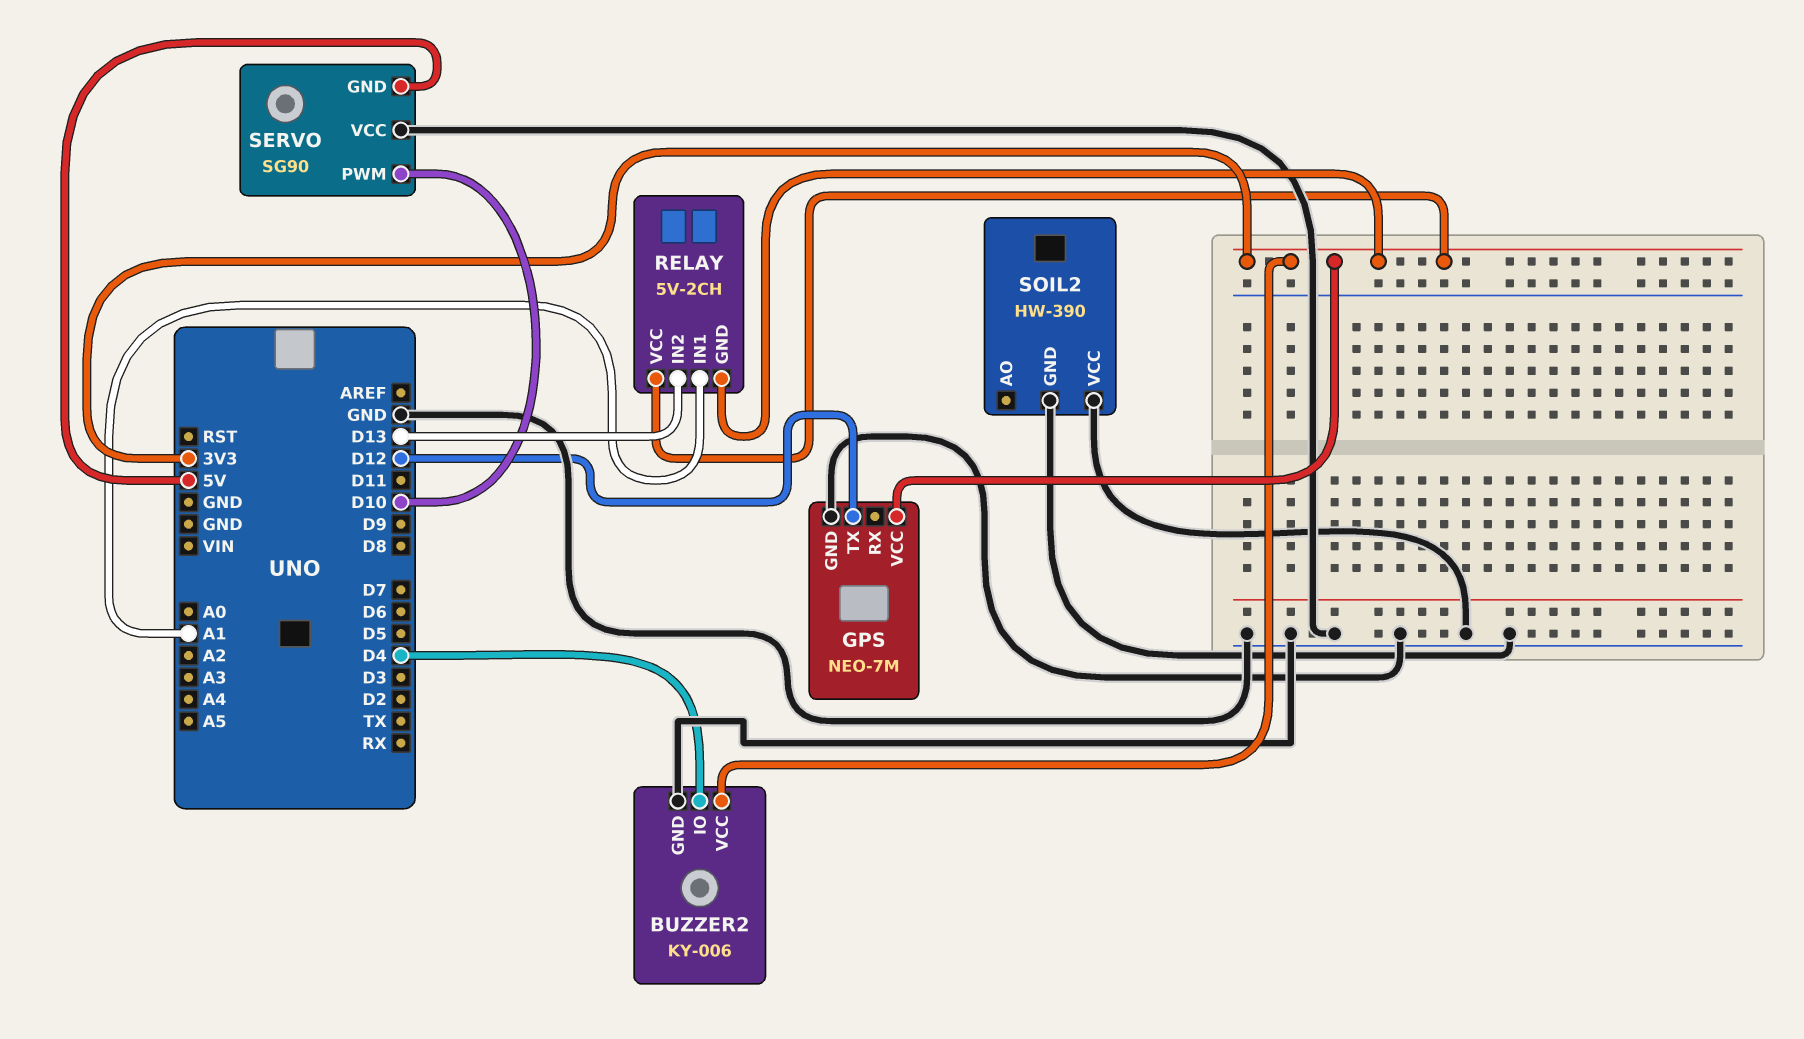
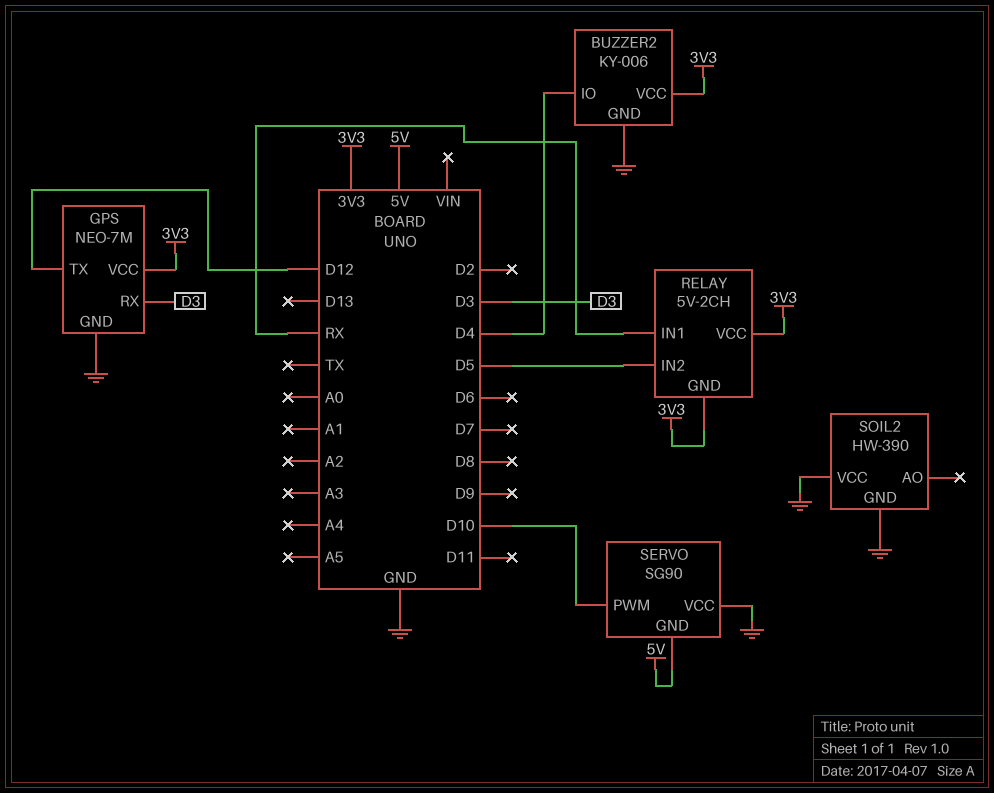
GPS pin RX: none -> D3
RELAY pin IN1: A1 -> RX
RELAY pin IN2: D13 -> D5

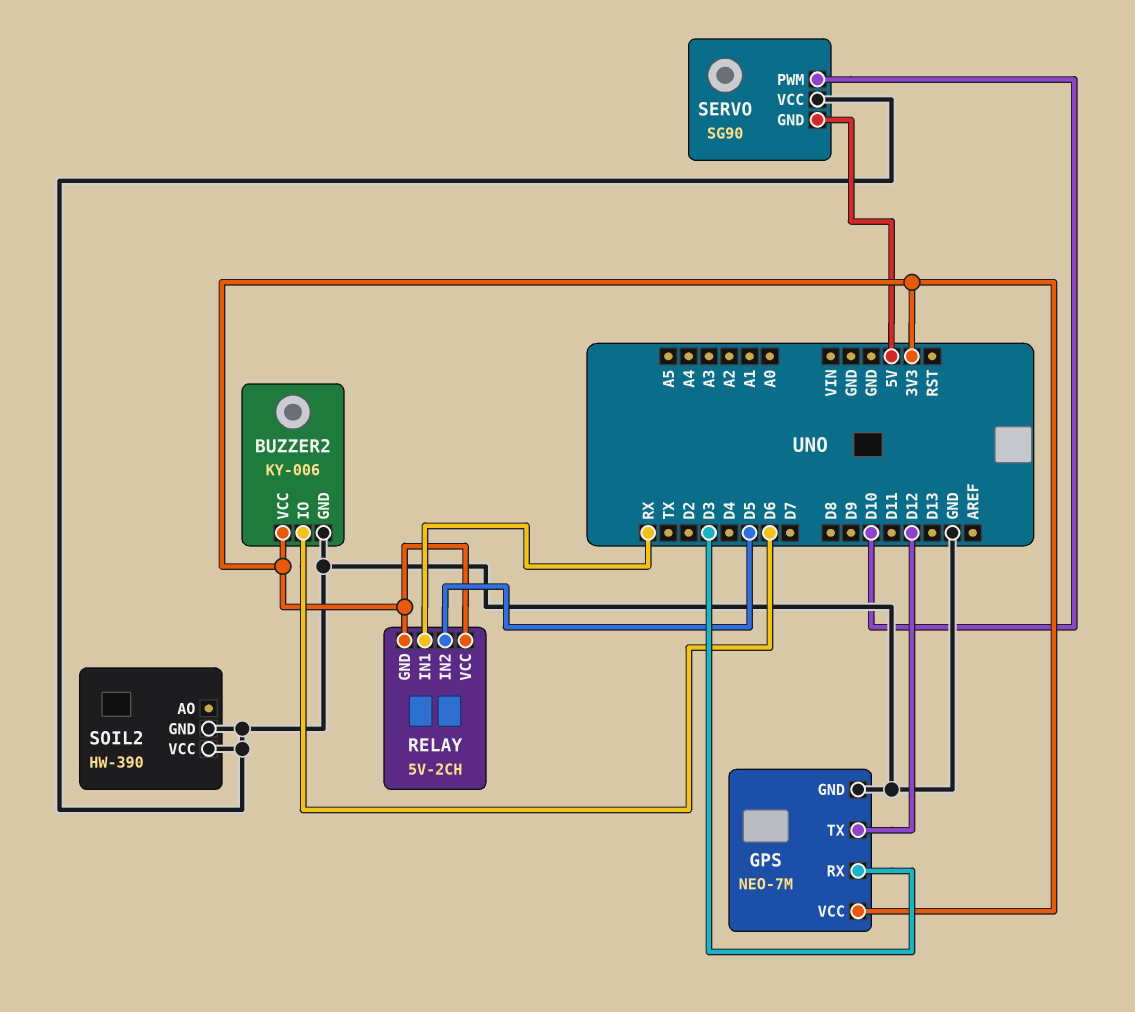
BUZZER2 pin IO: D4 -> D6

